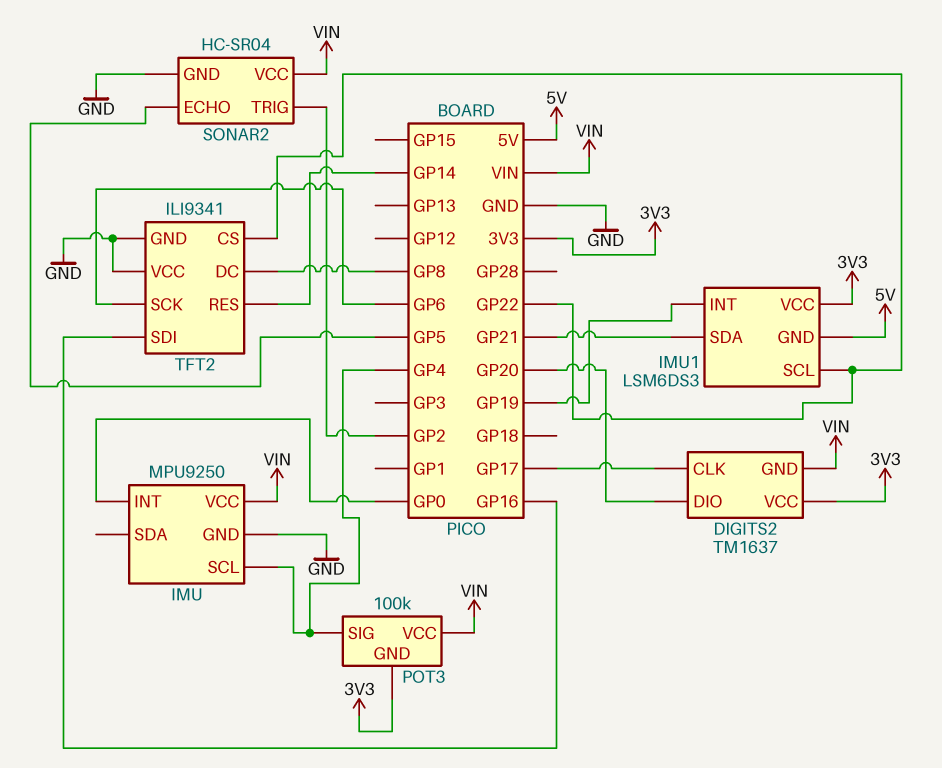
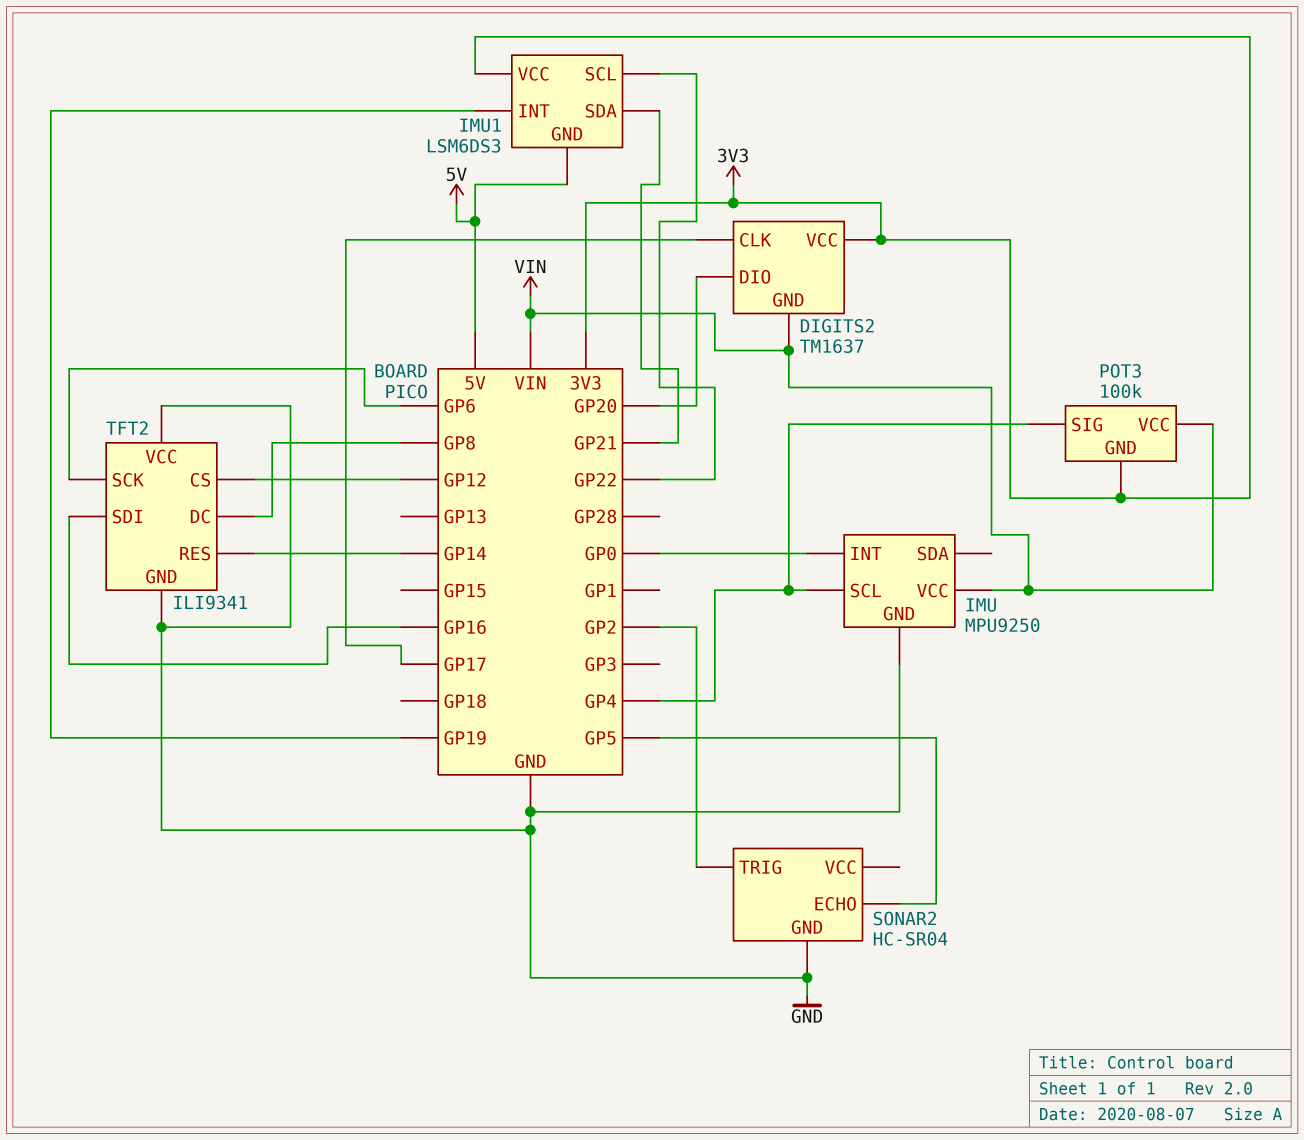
SONAR2 pin VCC: VIN -> none
TFT2 pin CS: GP22 -> GP12

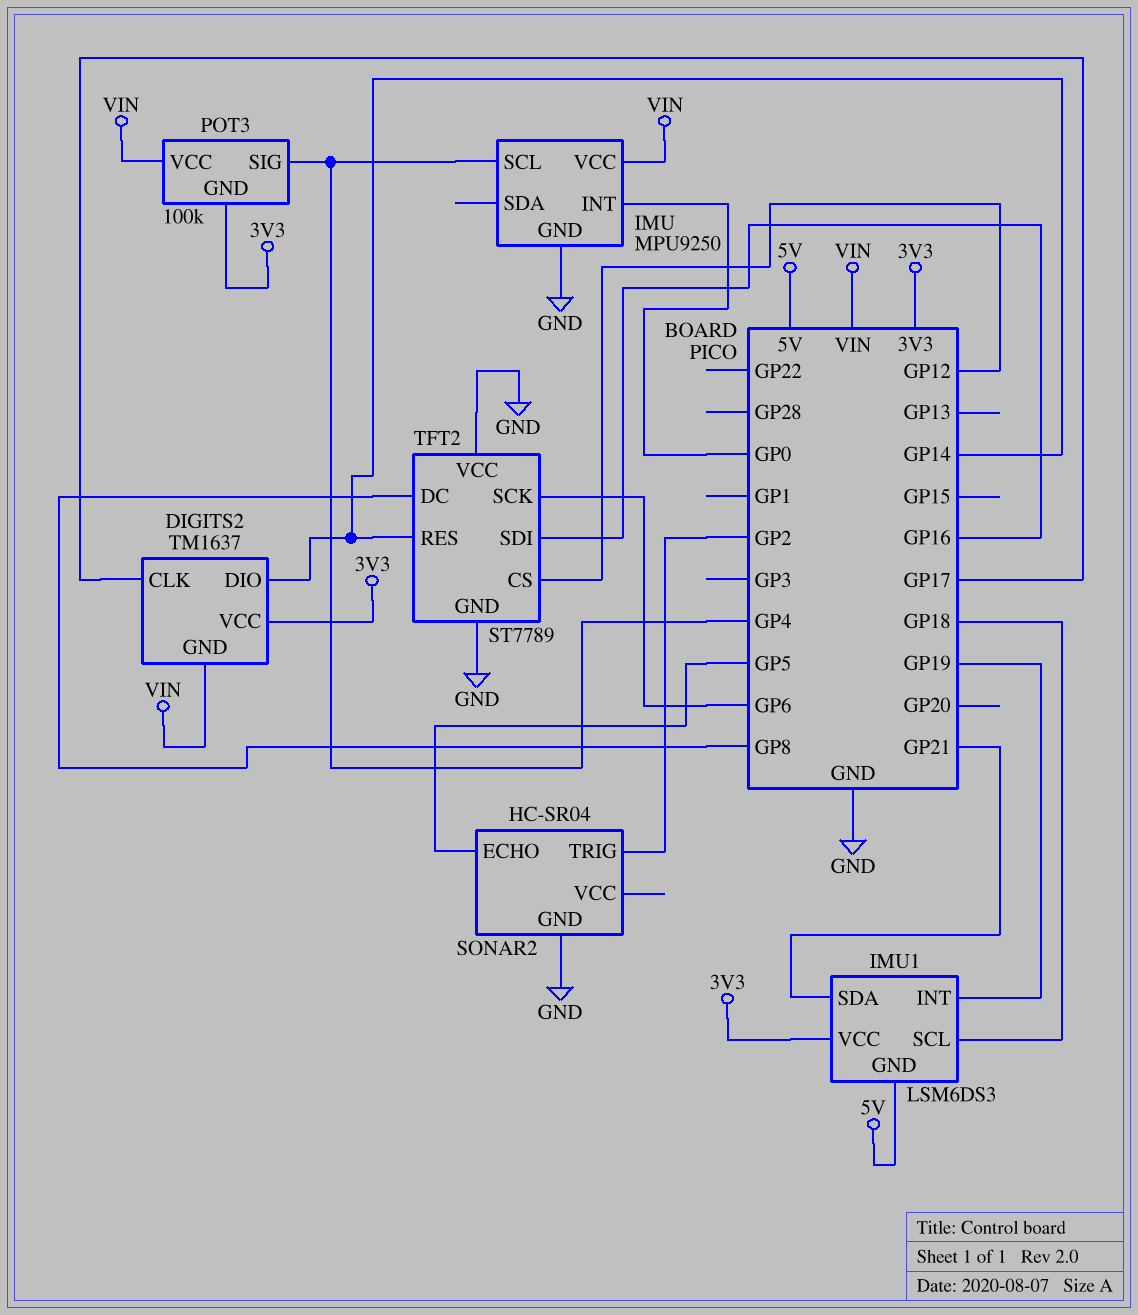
DIGITS2 pin DIO: GP20 -> GP14
IMU1 pin SCL: GP22 -> GP18
TFT2: ILI9341 -> ST7789

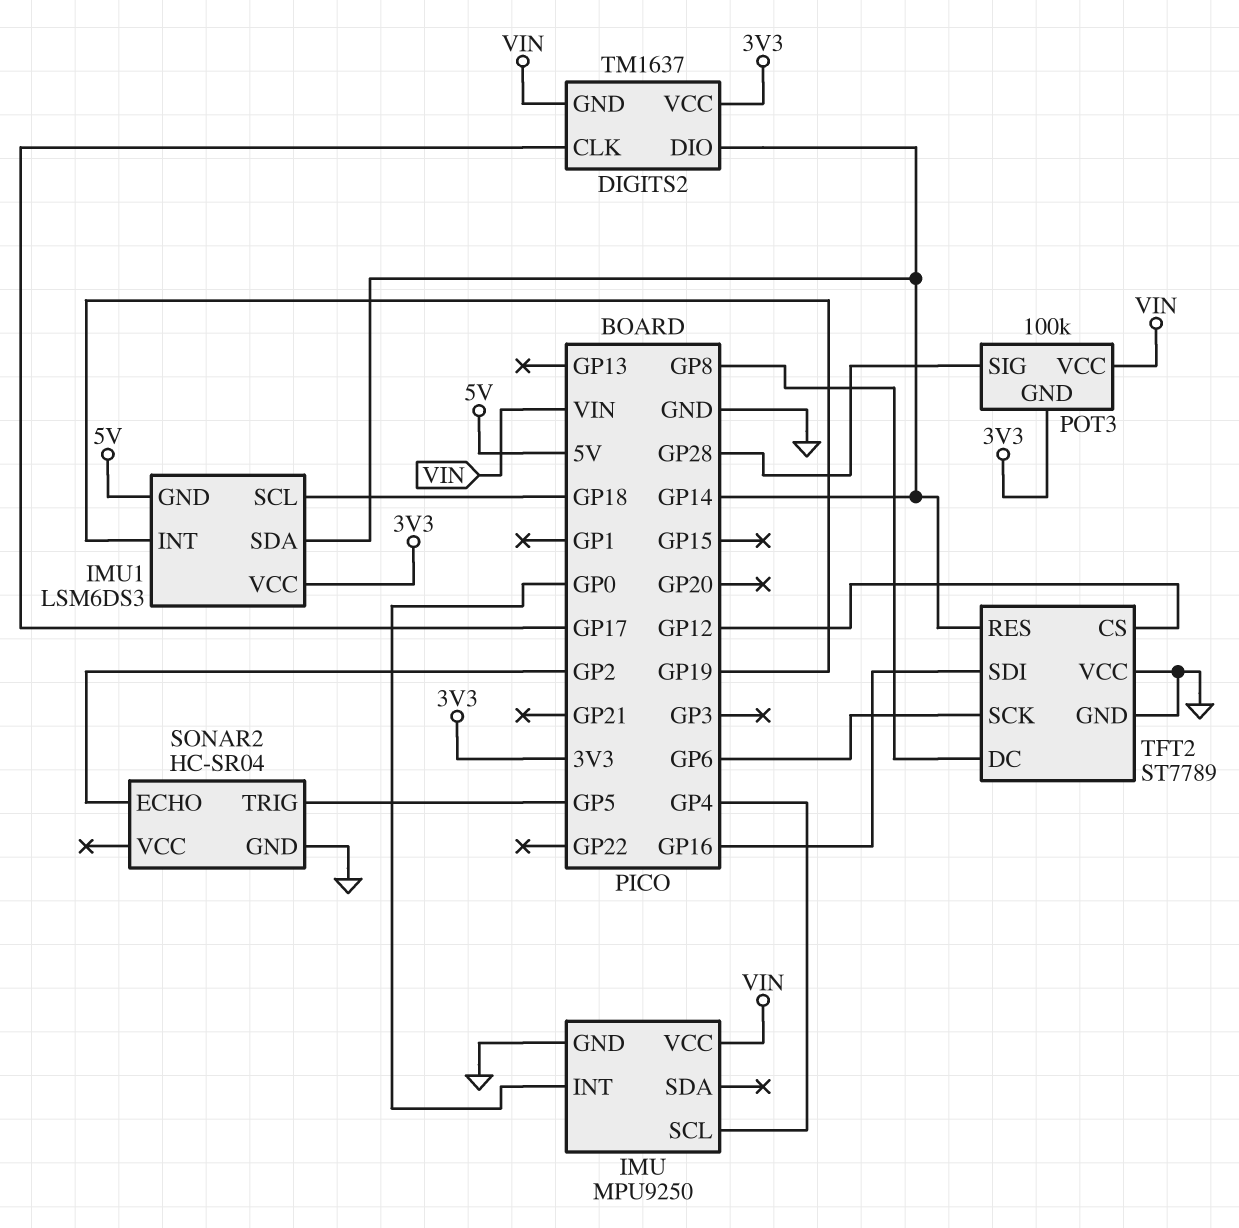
IMU1 pin SDA: GP21 -> GP14
POT3 pin SIG: GP4 -> GP28
SONAR2 pin ECHO: GP5 -> GP2
SONAR2 pin TRIG: GP2 -> GP5

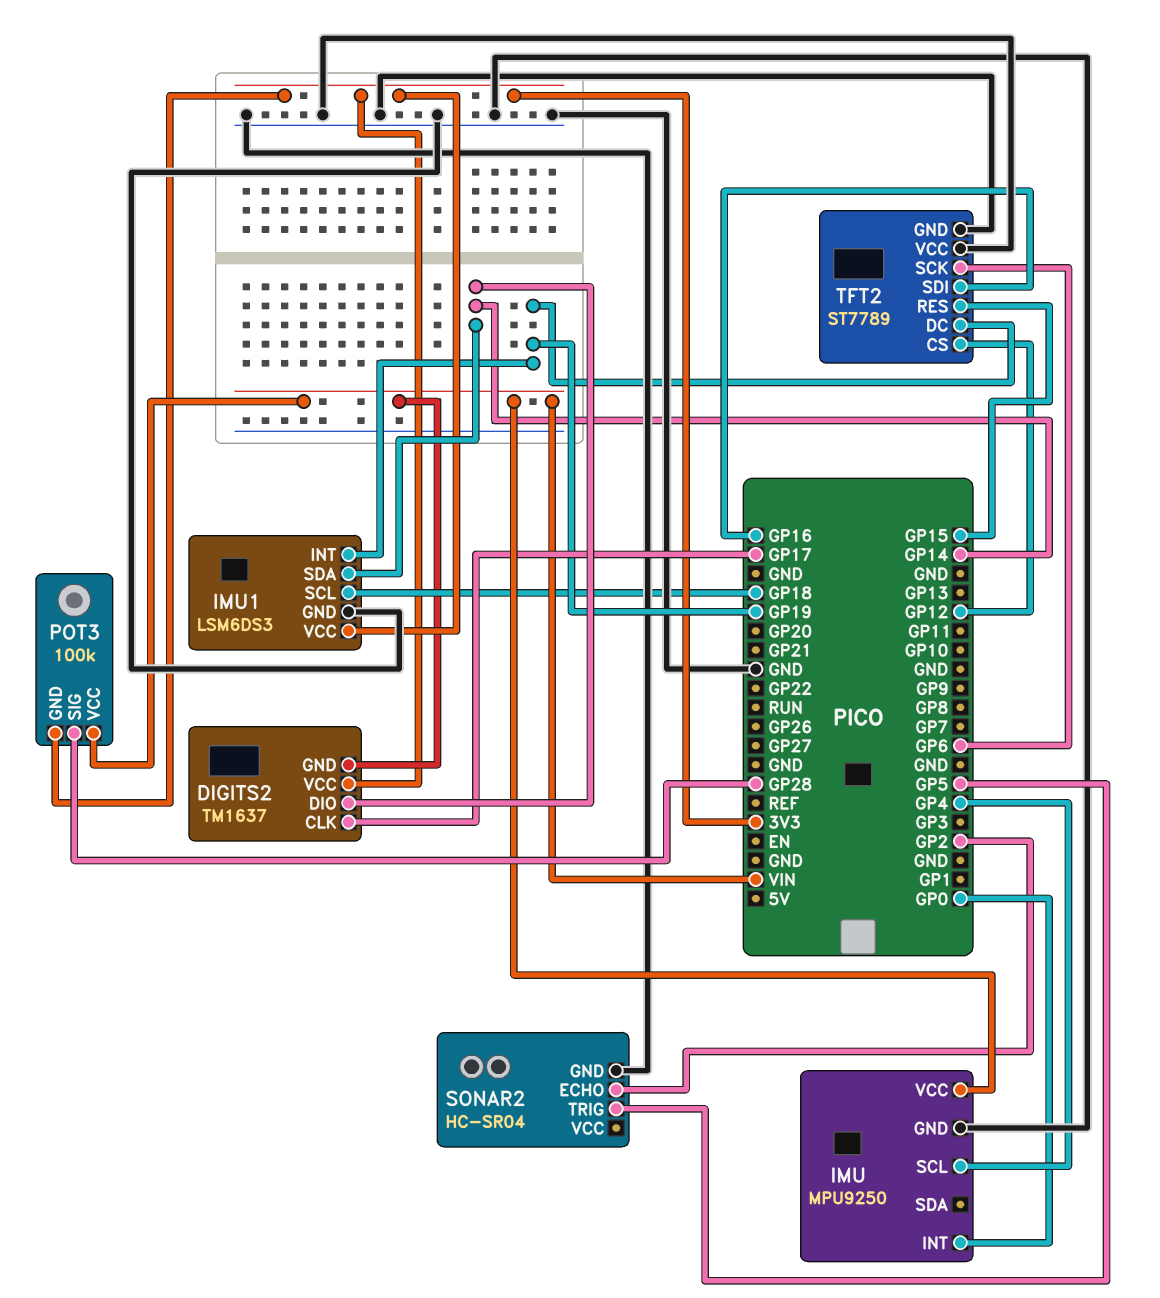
IMU1 pin GND: 5V -> GND
TFT2 pin DC: GP8 -> GP19
TFT2 pin RES: GP14 -> GP15

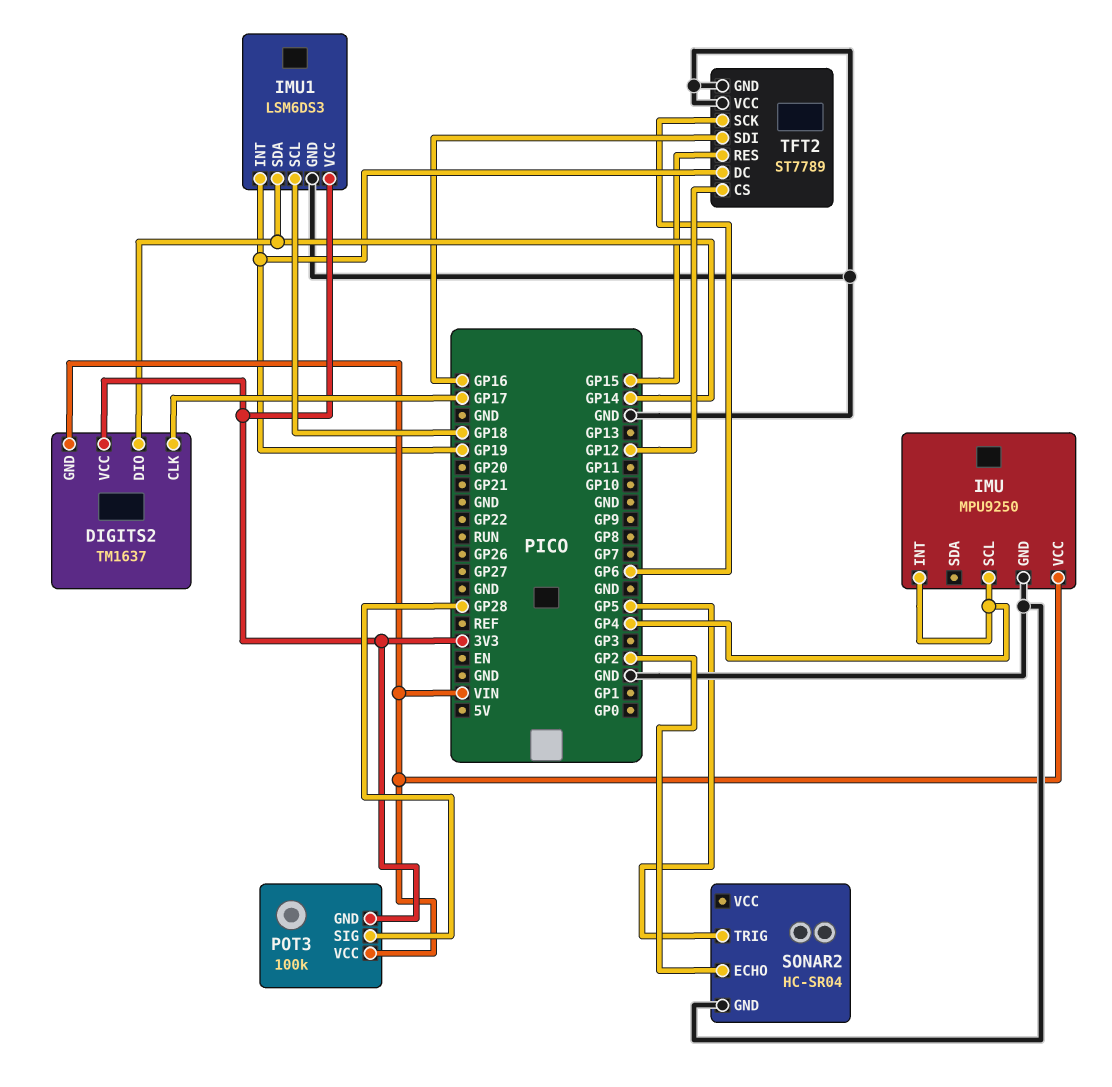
IMU pin INT: GP0 -> GP4

